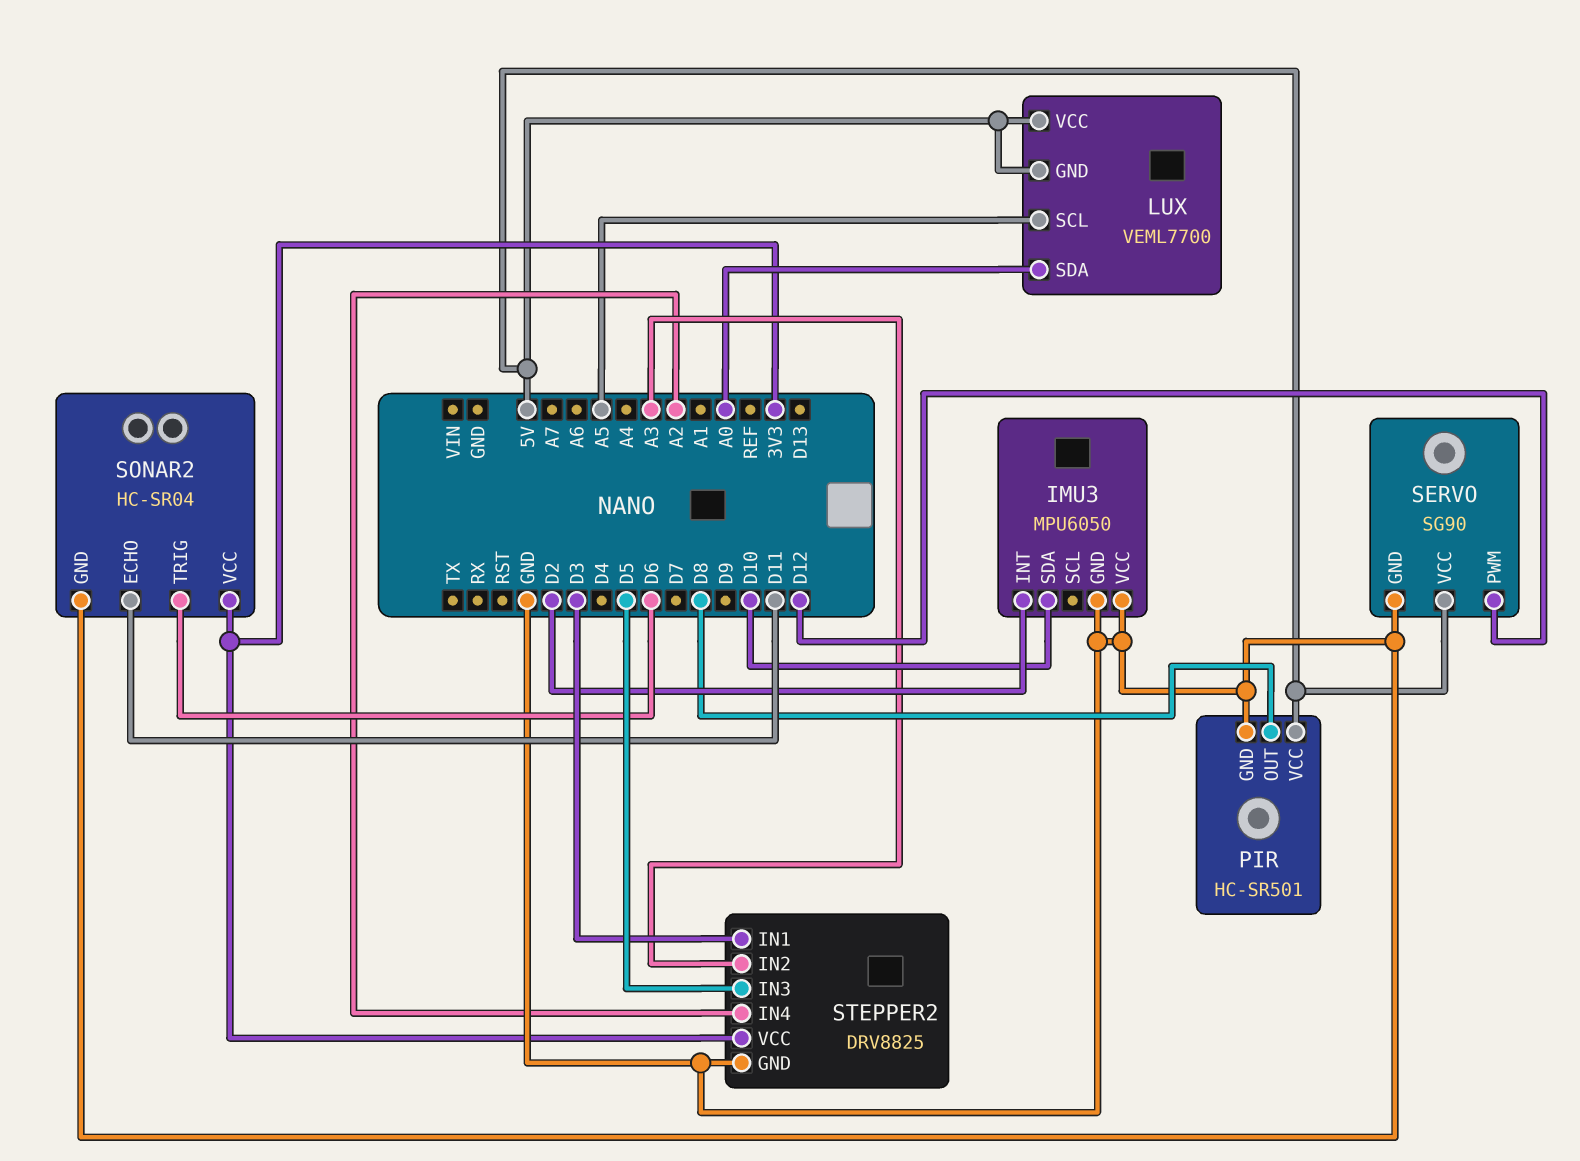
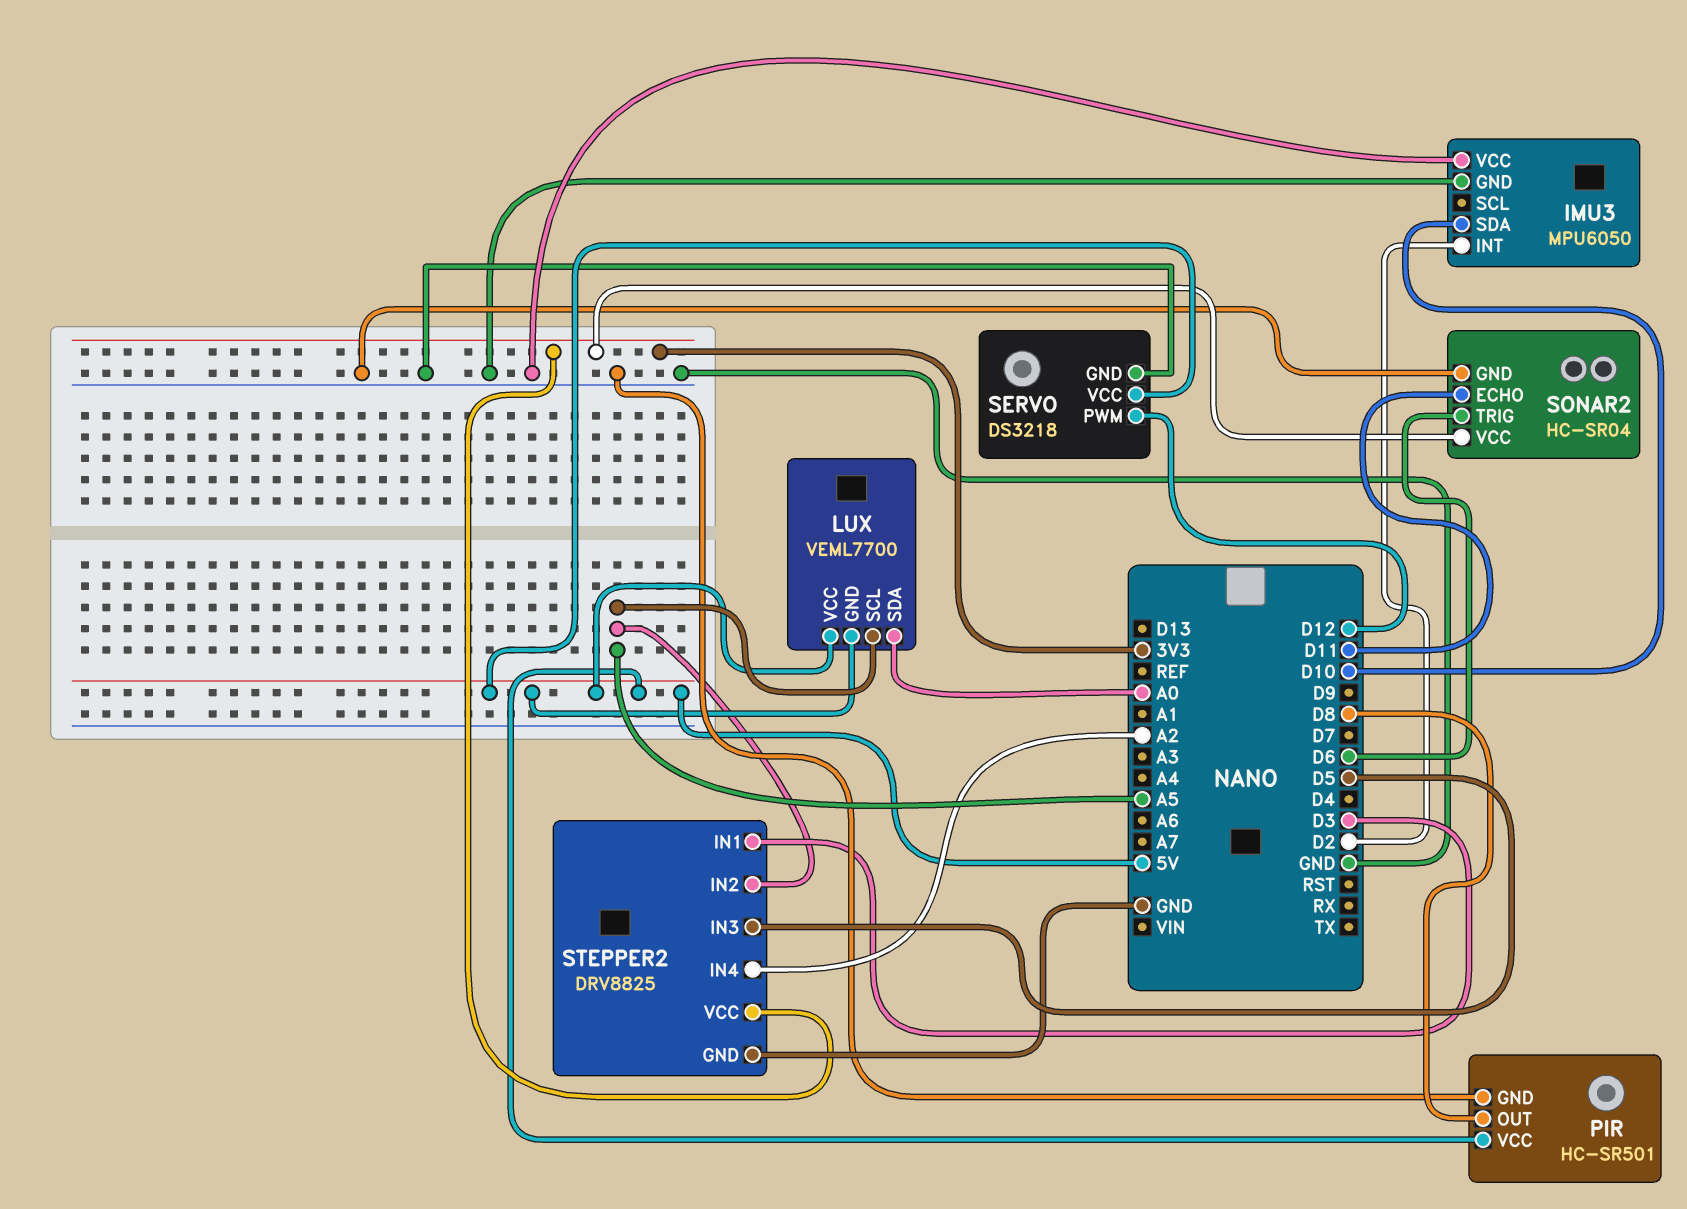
SERVO: SG90 -> DS3218
STEPPER2 pin IN2: A3 -> A5

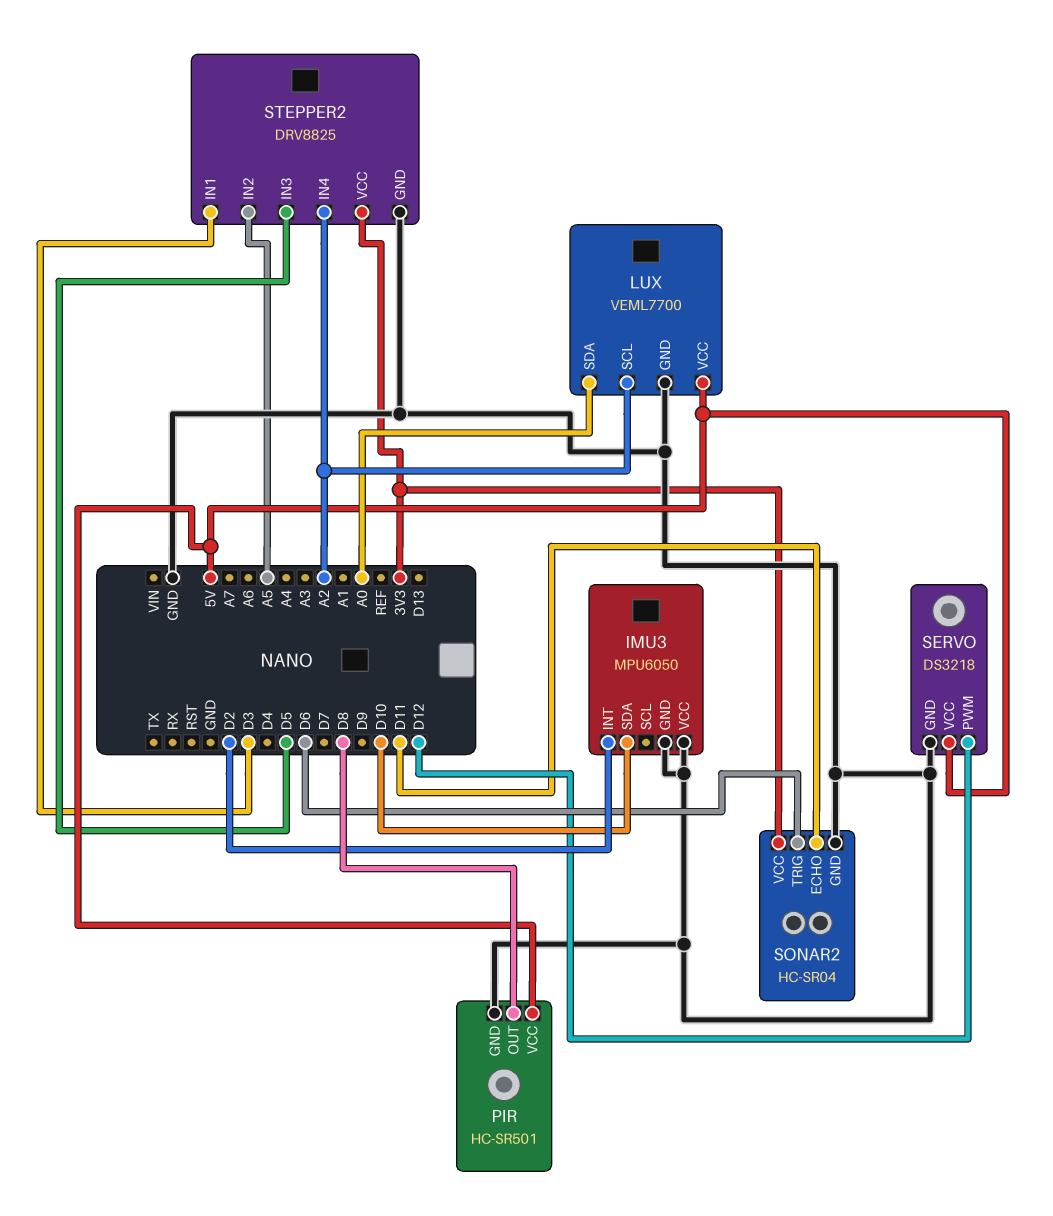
LUX pin GND: 5V -> GND
LUX pin SCL: A5 -> A2

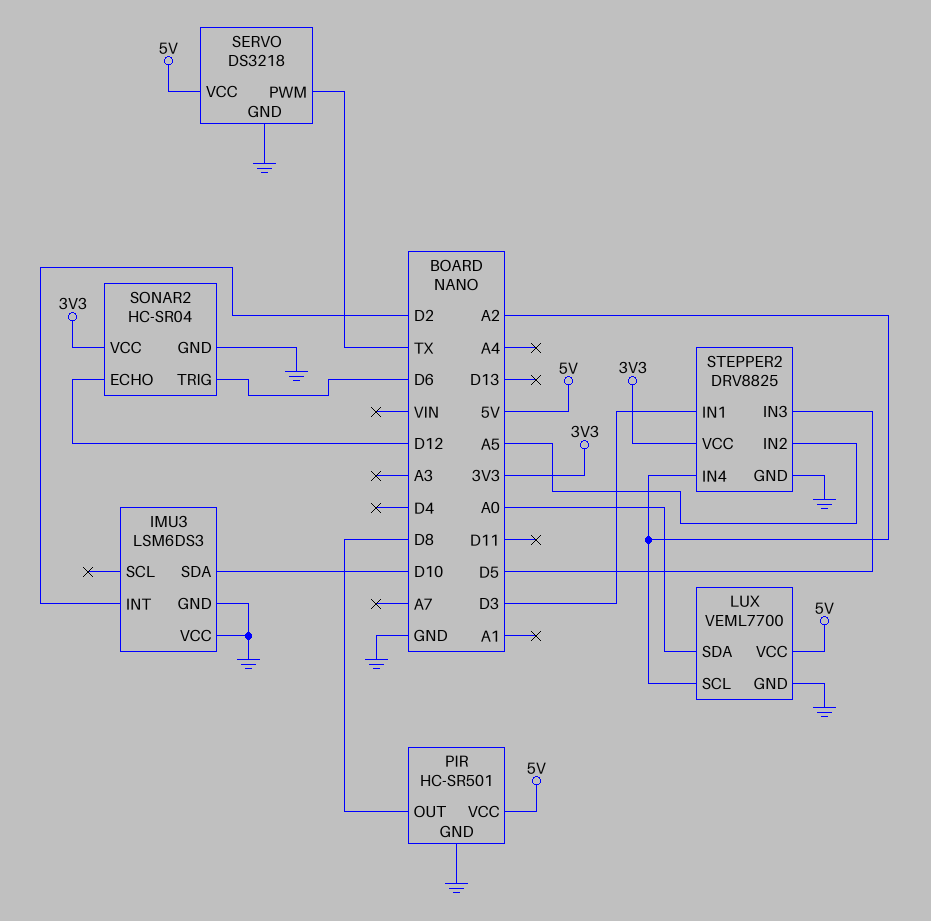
IMU3: MPU6050 -> LSM6DS3
SERVO pin PWM: D12 -> TX
SONAR2 pin ECHO: D11 -> D12

